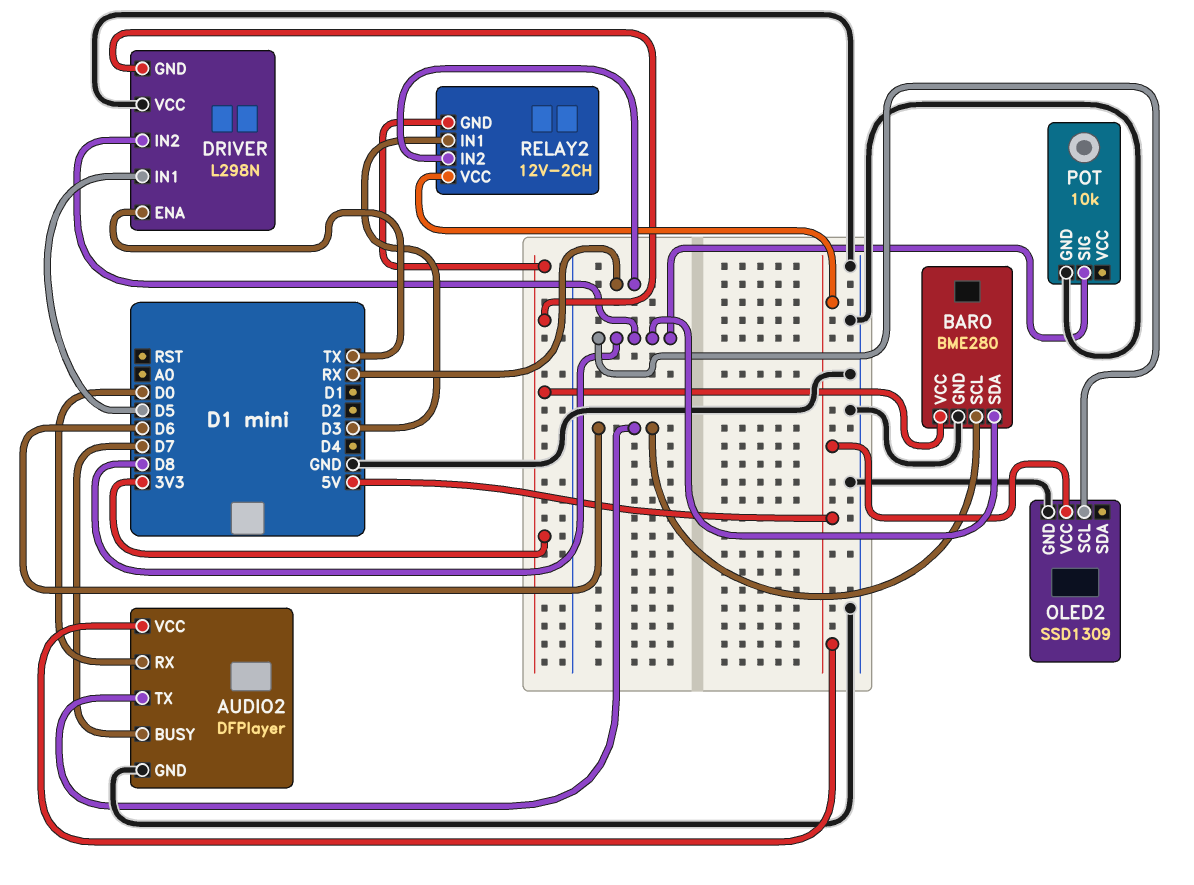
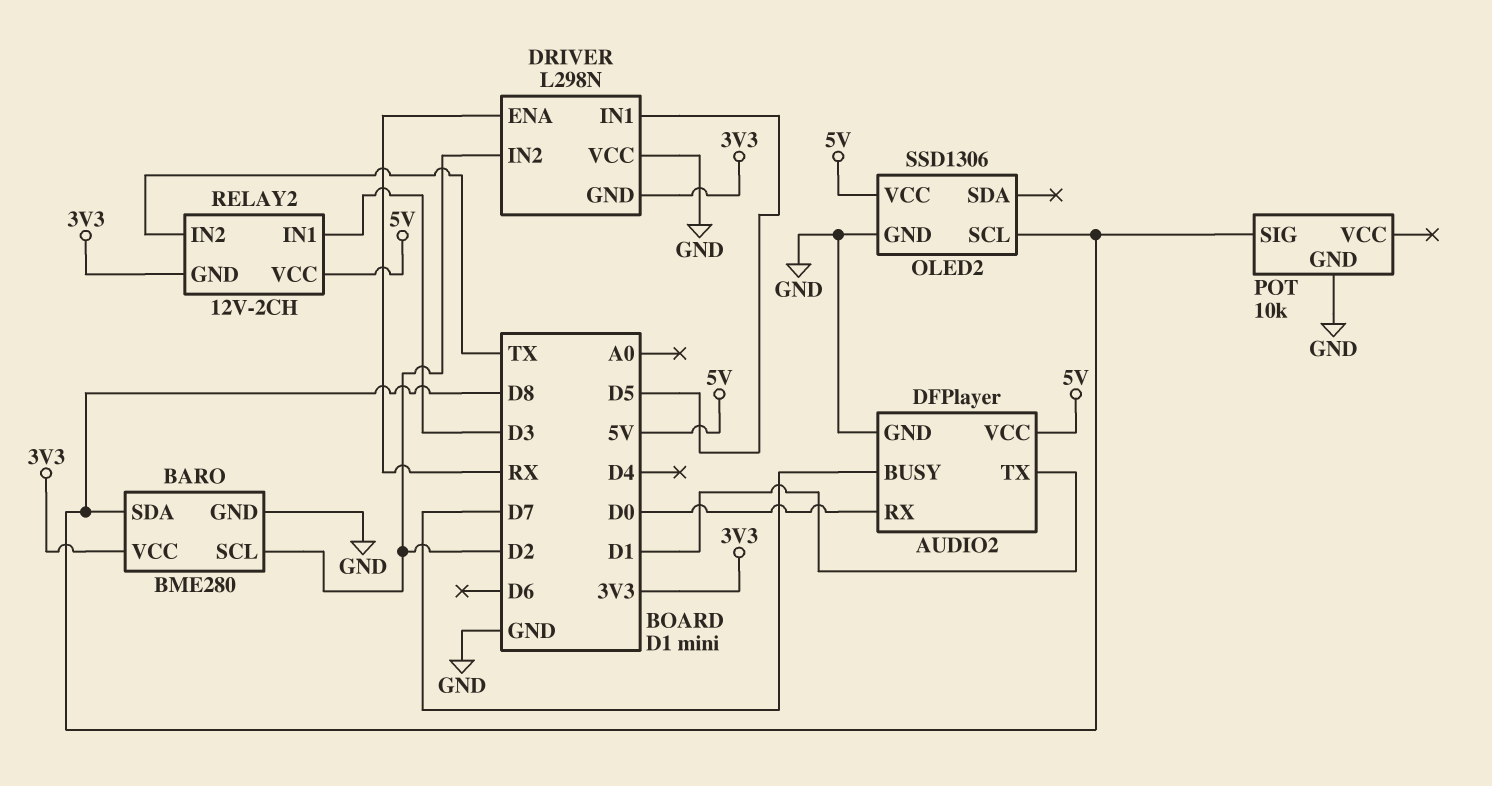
AUDIO2 pin TX: D6 -> D1
BARO pin SCL: D6 -> D2
DRIVER pin ENA: TX -> RX
DRIVER pin IN2: D8 -> D2
OLED2: SSD1309 -> SSD1306
RELAY2 pin IN2: RX -> TX

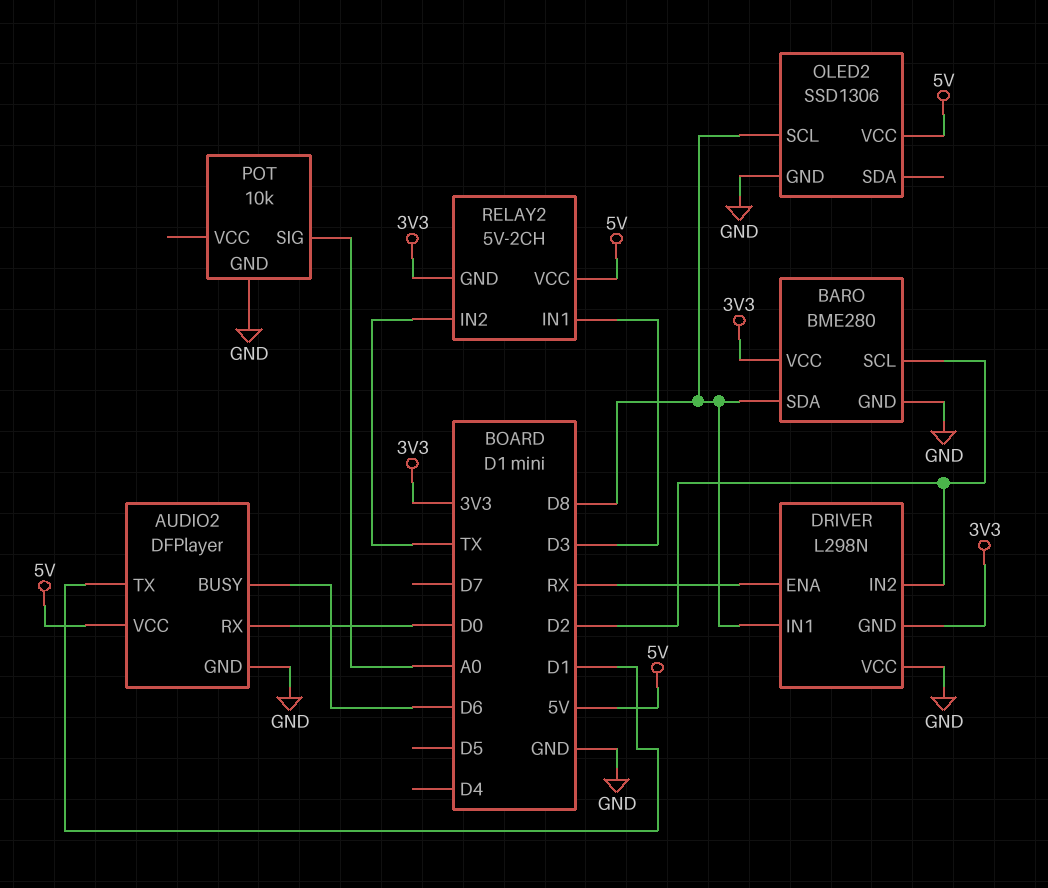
AUDIO2 pin BUSY: D7 -> D6
DRIVER pin IN1: D5 -> D8
POT pin SIG: D8 -> A0
RELAY2: 12V-2CH -> 5V-2CH

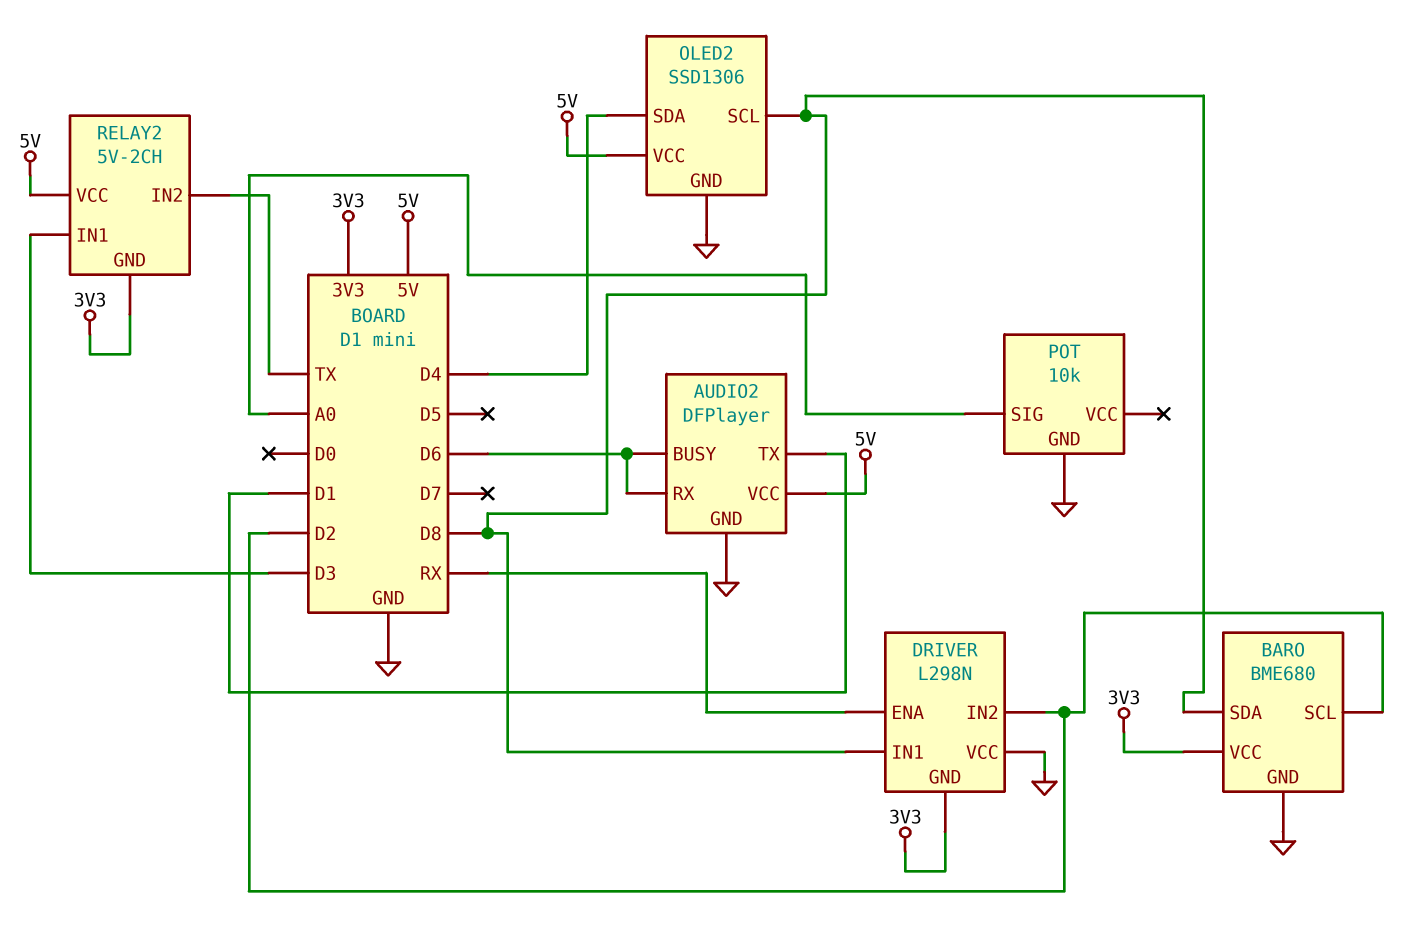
AUDIO2 pin RX: D0 -> D6
BARO: BME280 -> BME680
OLED2 pin SDA: none -> D4

